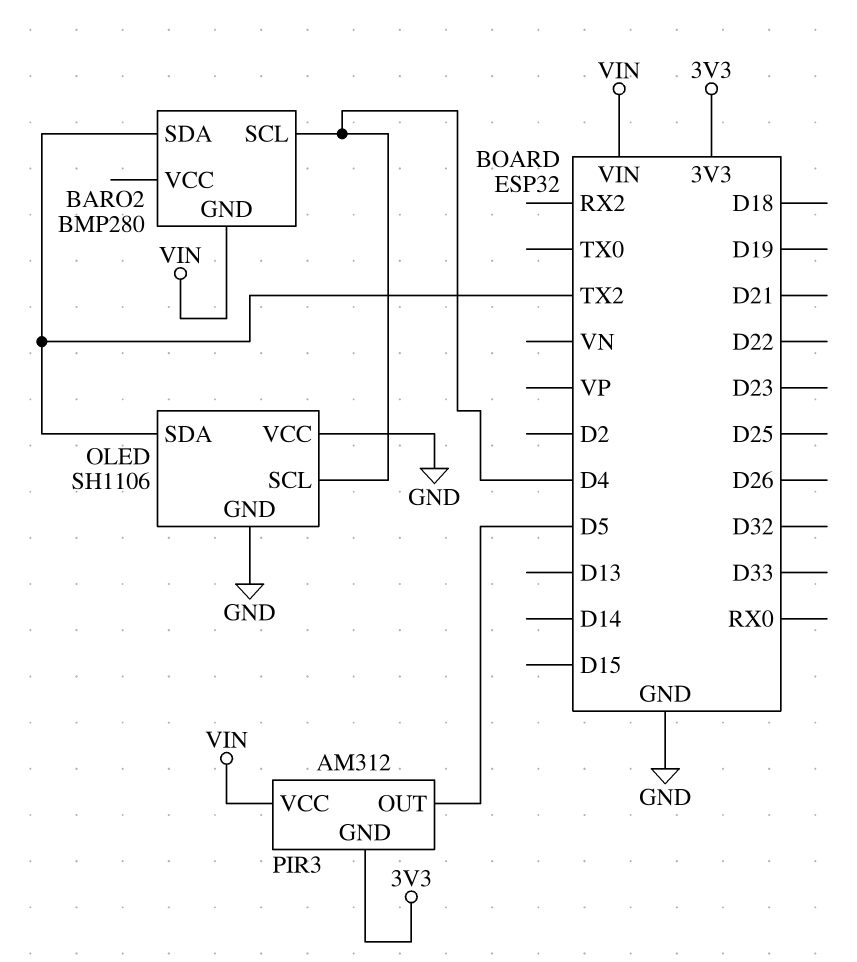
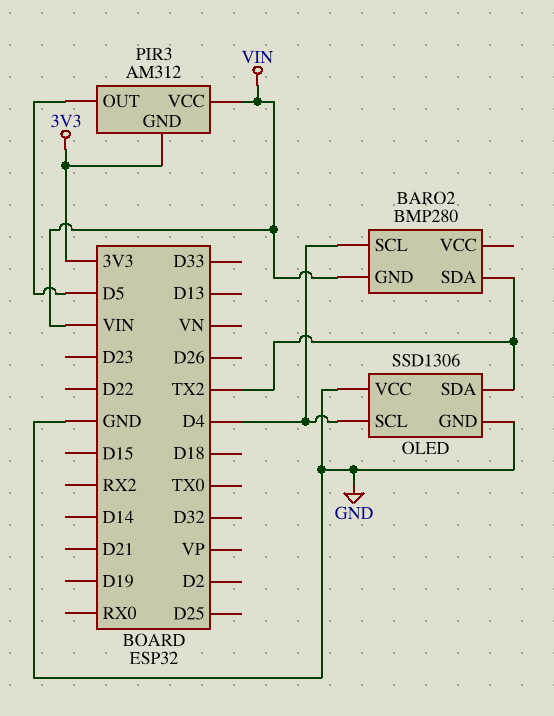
OLED: SH1106 -> SSD1306

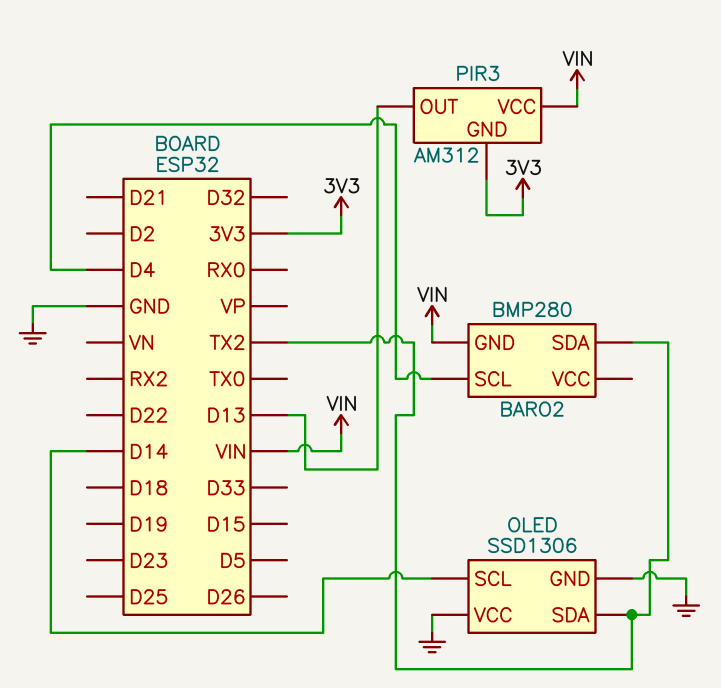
OLED pin SCL: D4 -> D14
PIR3 pin OUT: D5 -> D13

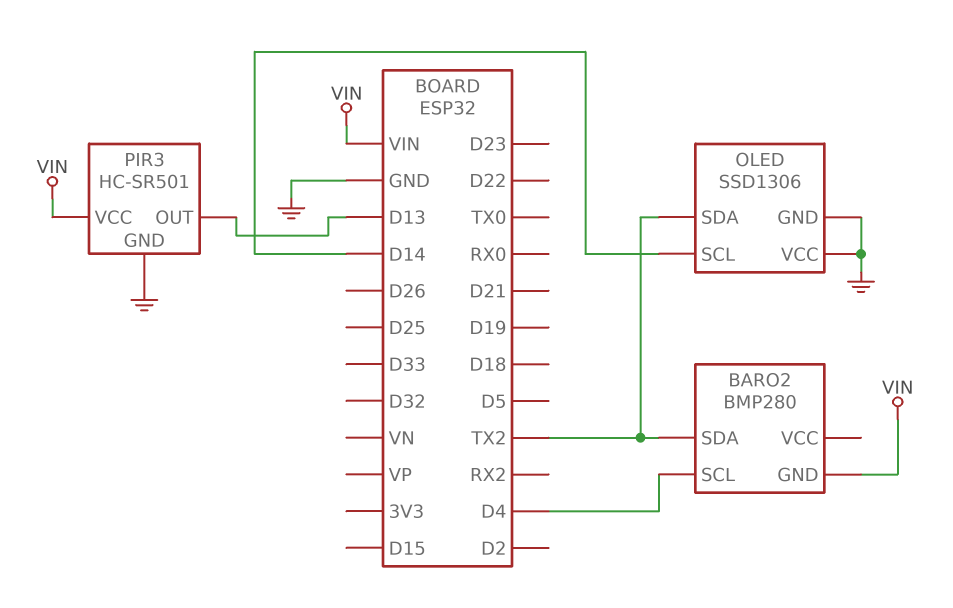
PIR3: AM312 -> HC-SR501
PIR3 pin GND: 3V3 -> GND

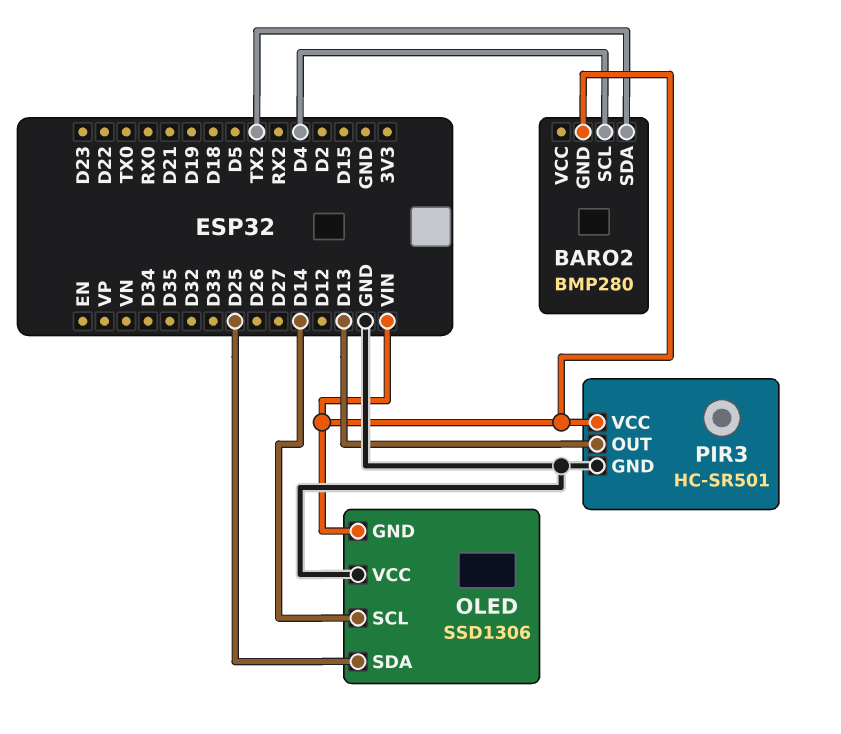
OLED pin GND: GND -> VIN
OLED pin SDA: TX2 -> D25

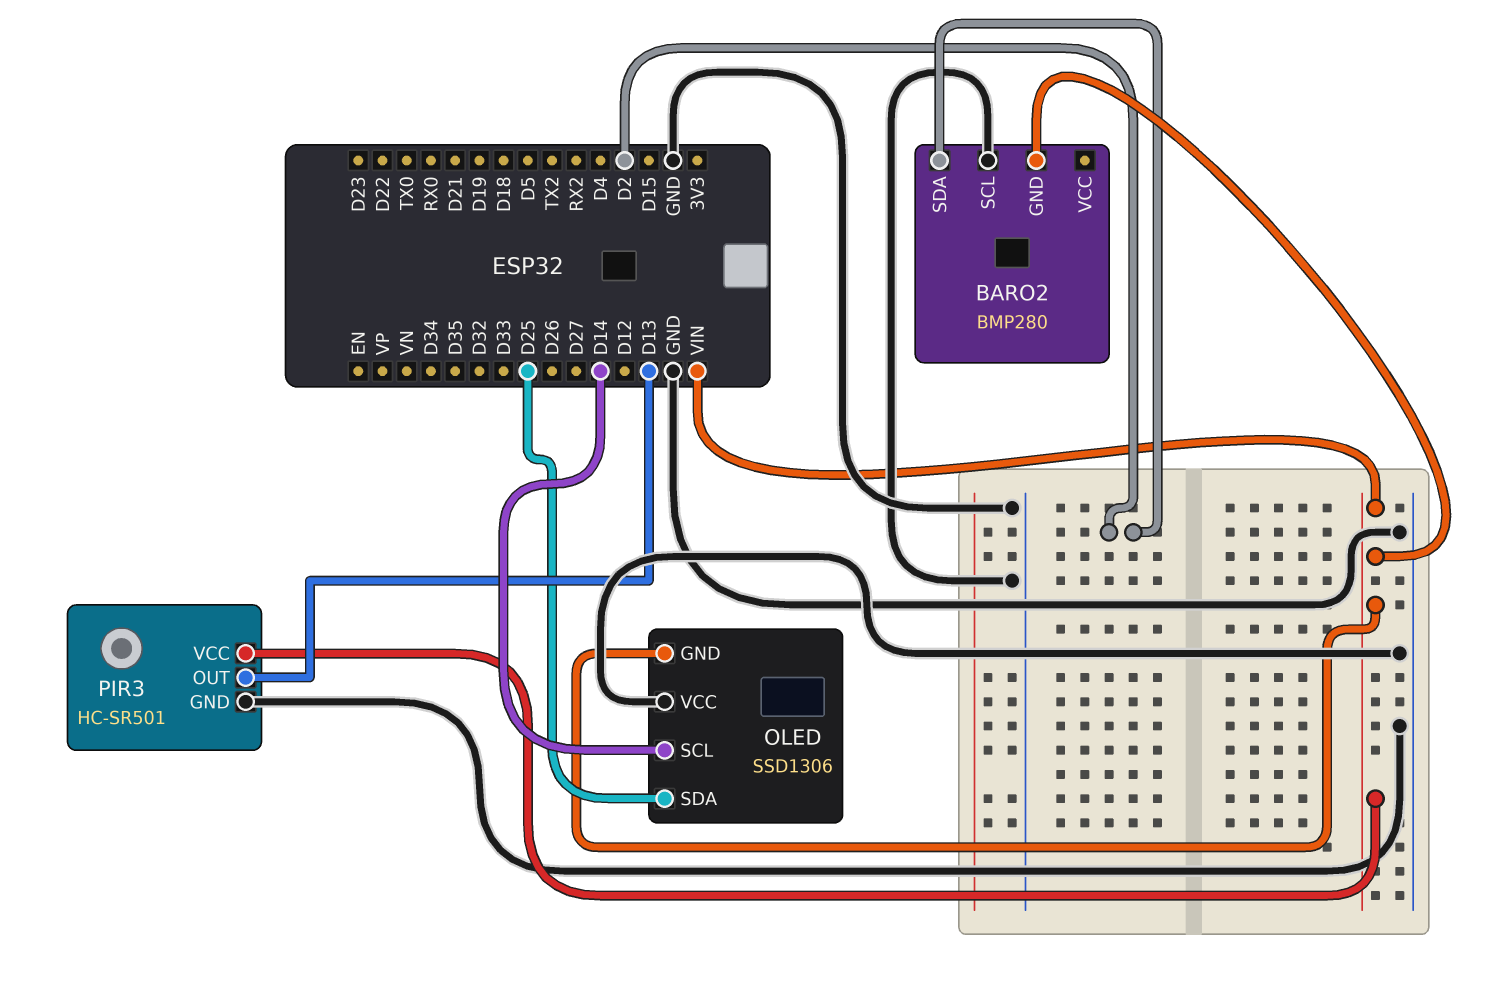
BARO2 pin SCL: D4 -> GND
BARO2 pin SDA: TX2 -> D2

